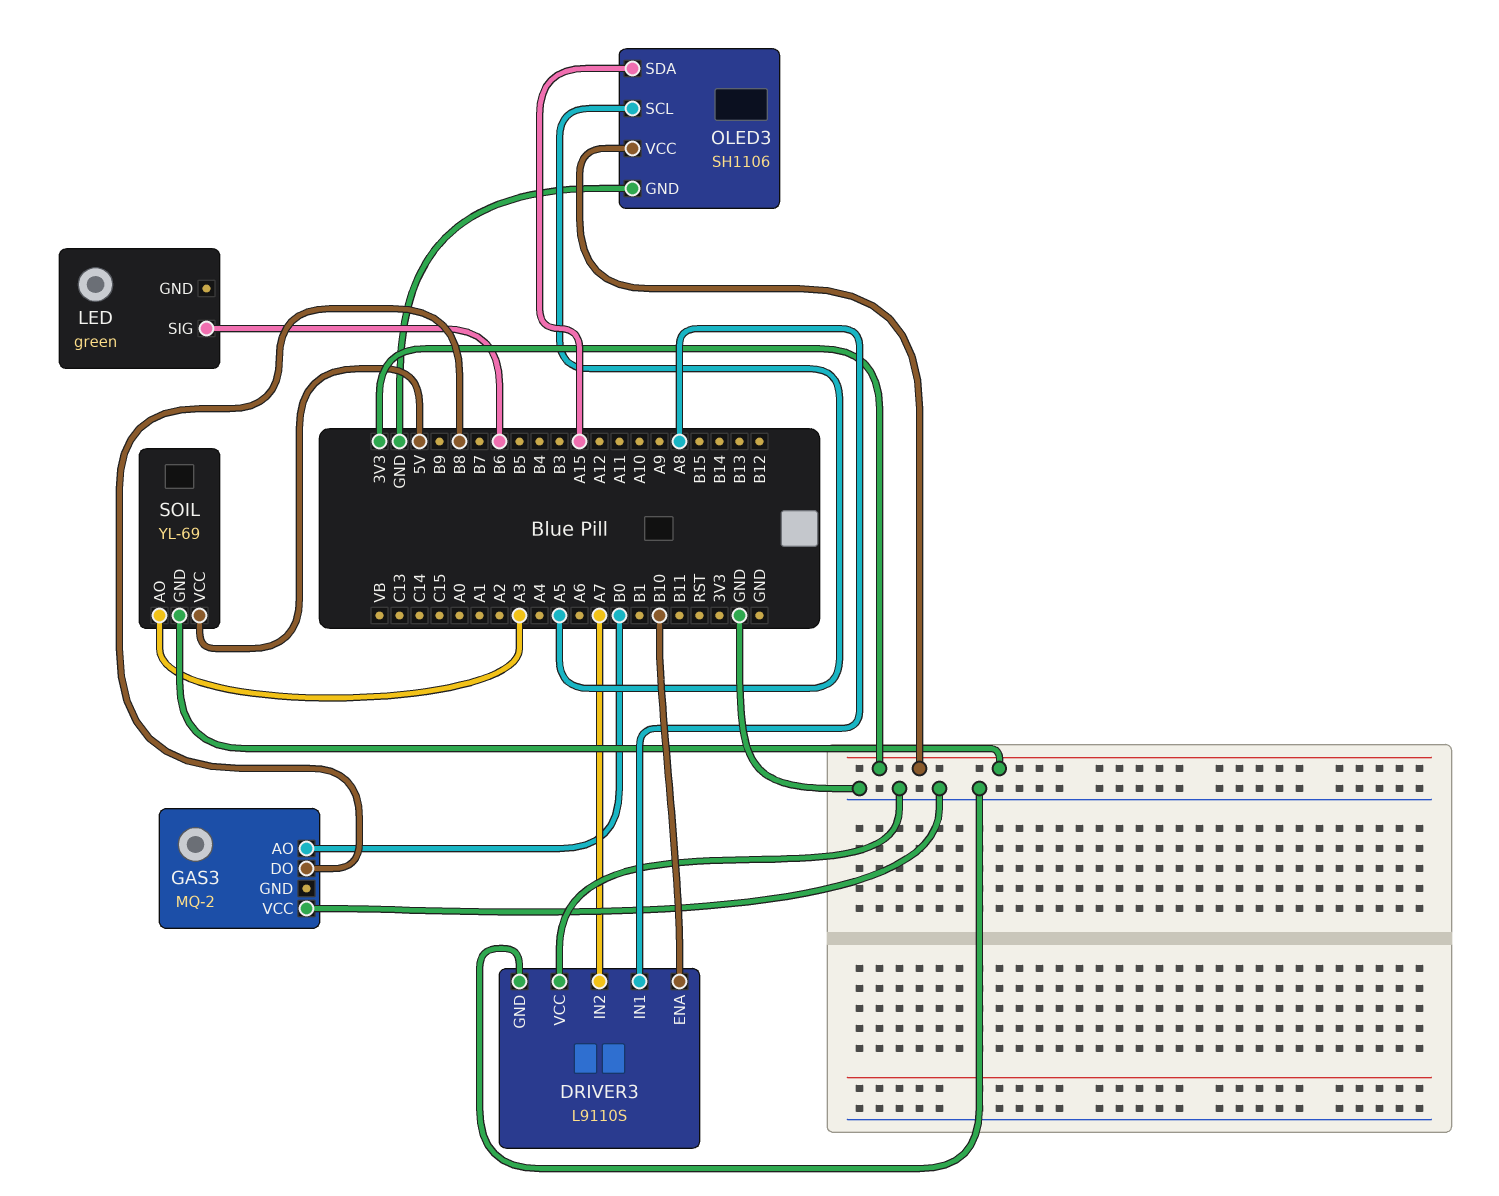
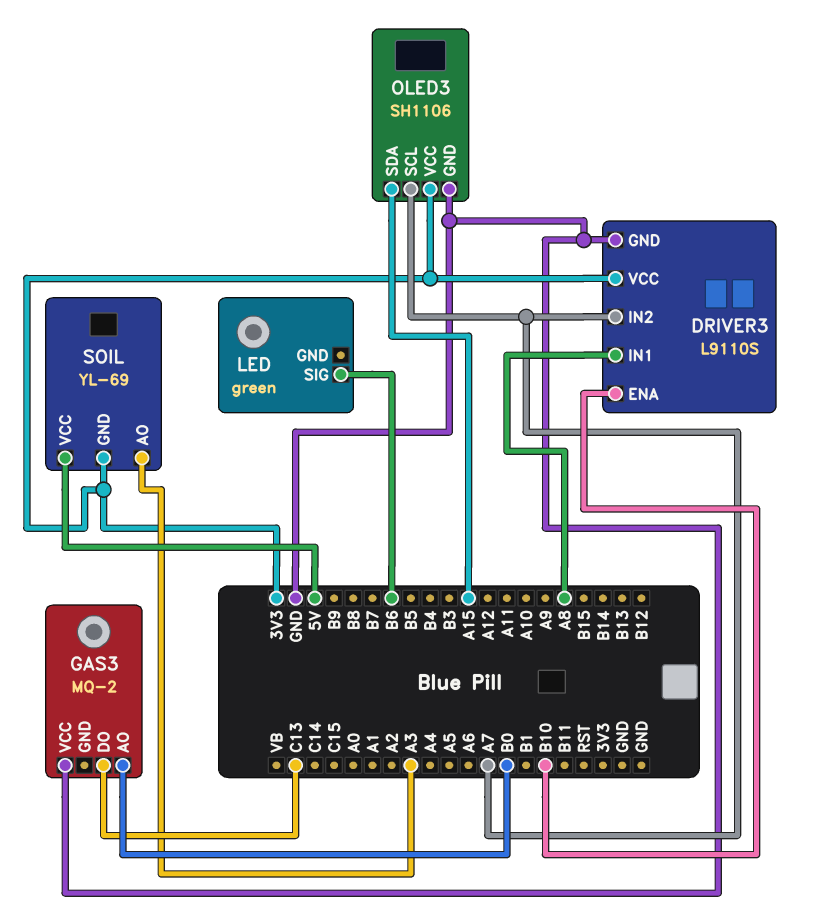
DRIVER3 pin VCC: GND -> 3V3
GAS3 pin DO: B8 -> C13
OLED3 pin SCL: A5 -> A7

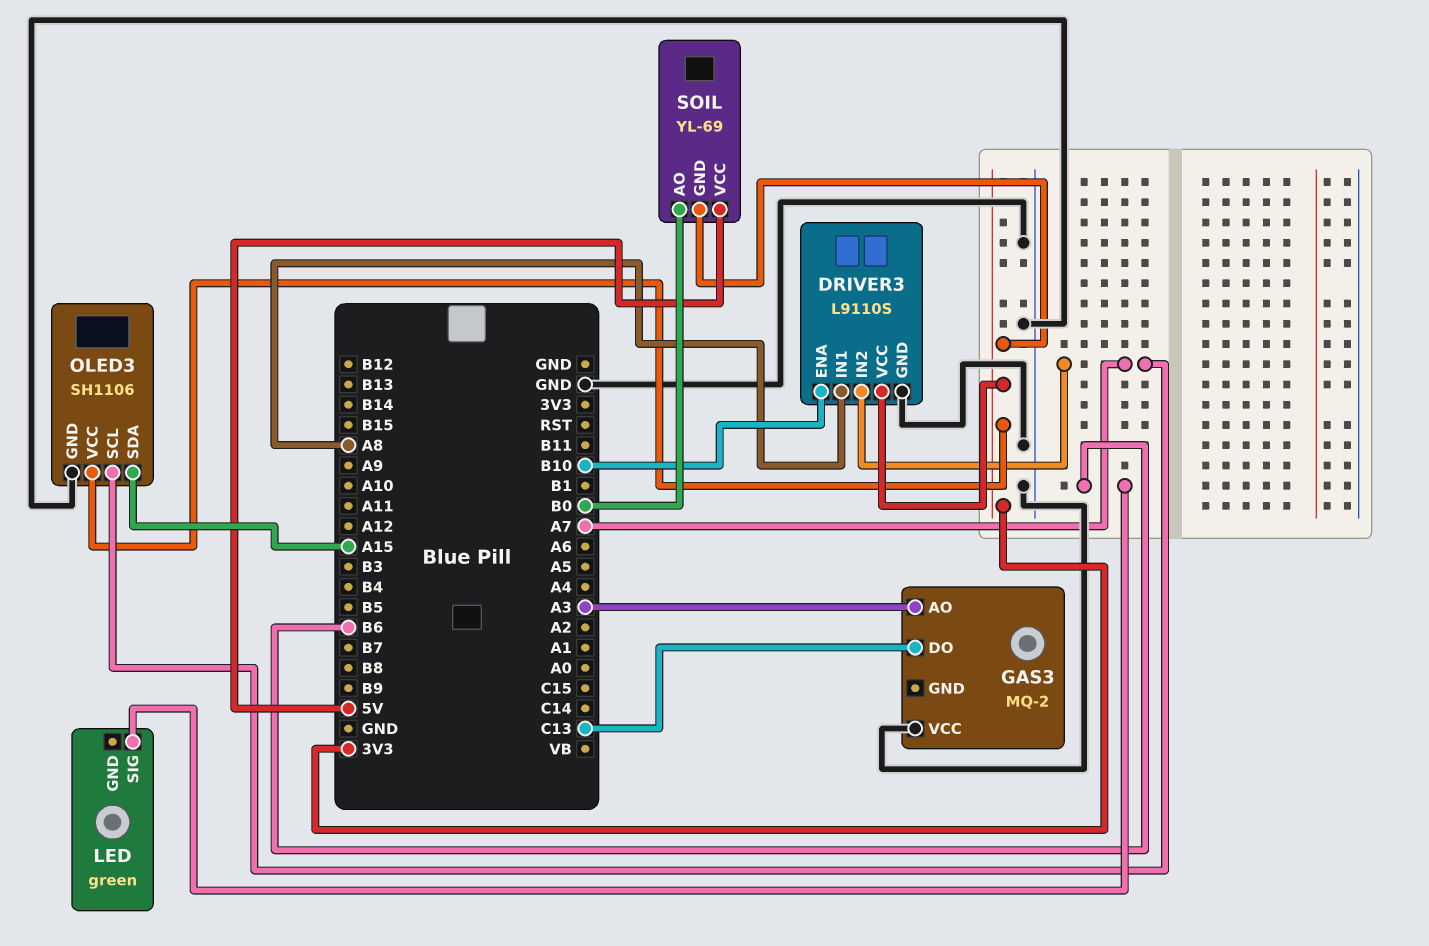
GAS3 pin AO: B0 -> A3
SOIL pin AO: A3 -> B0

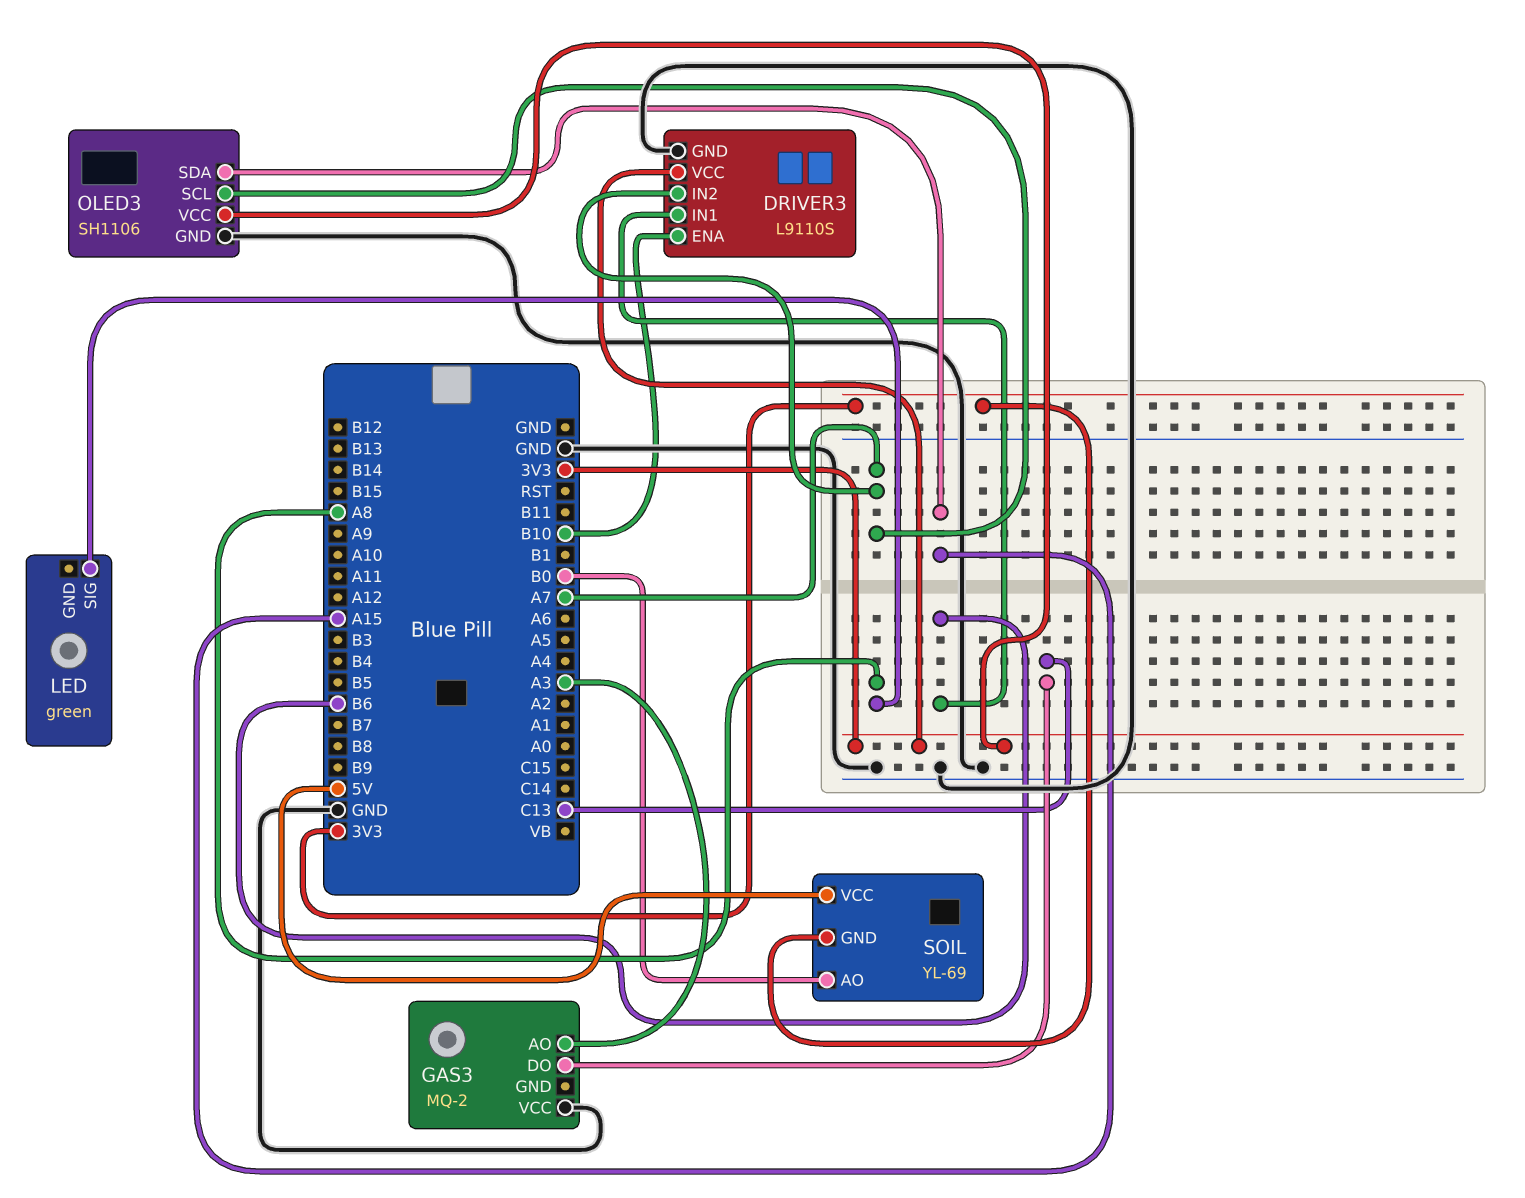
DRIVER3 pin IN1: A8 -> B6
LED pin SIG: B6 -> A8

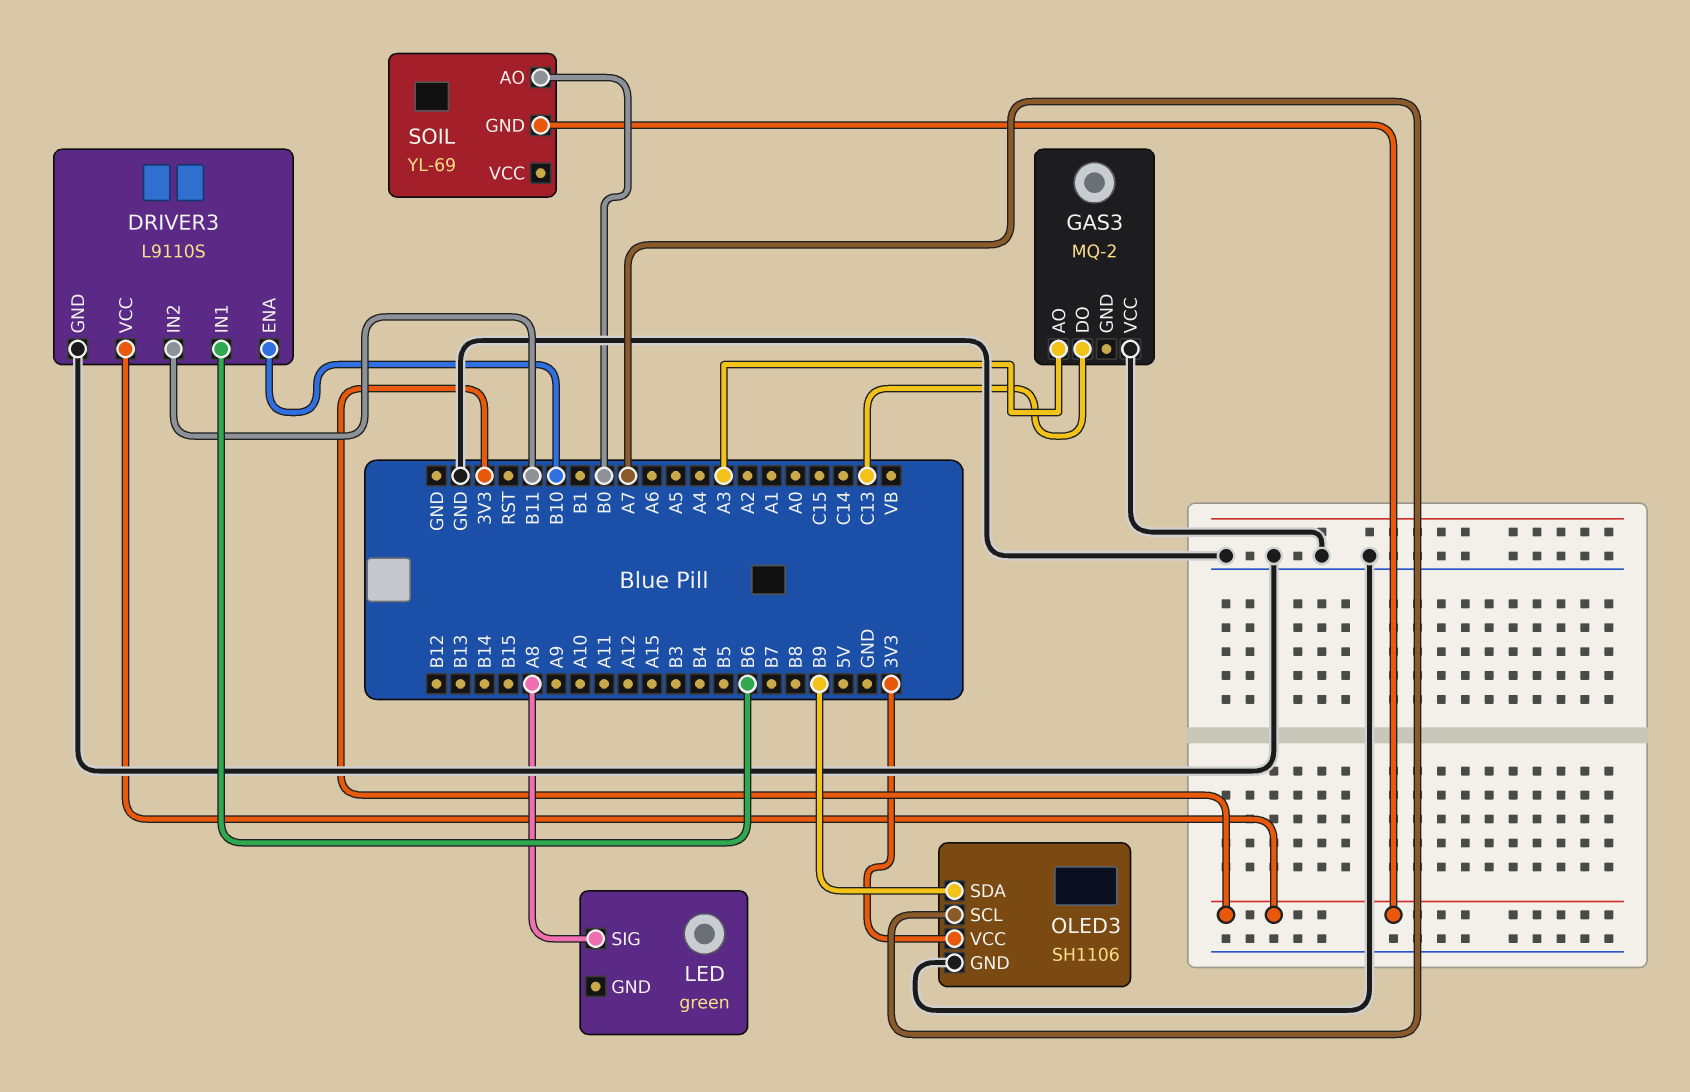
DRIVER3 pin IN2: A7 -> B11
OLED3 pin SDA: A15 -> B9
SOIL pin VCC: 5V -> none

